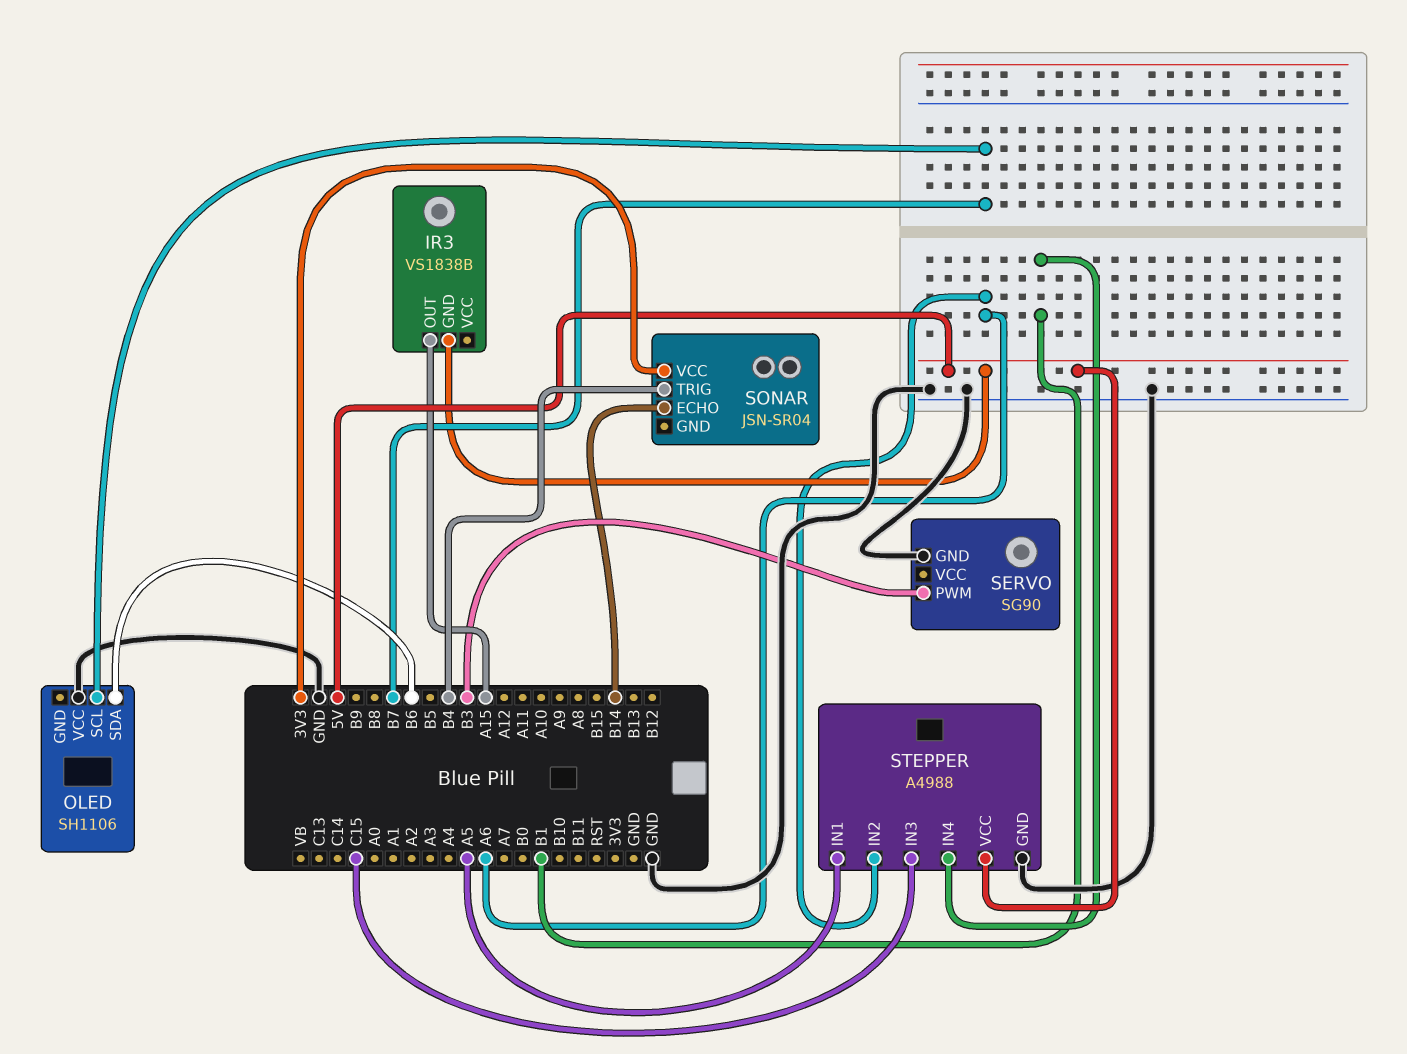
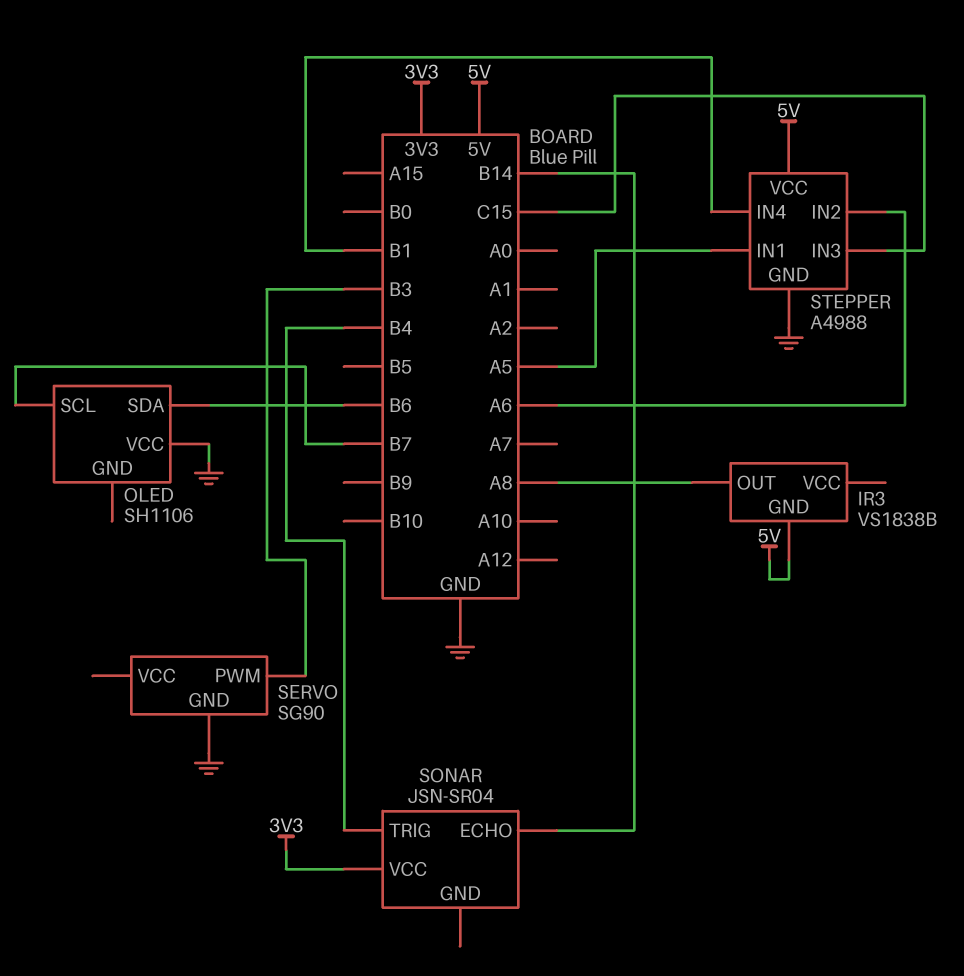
IR3 pin OUT: A15 -> A8

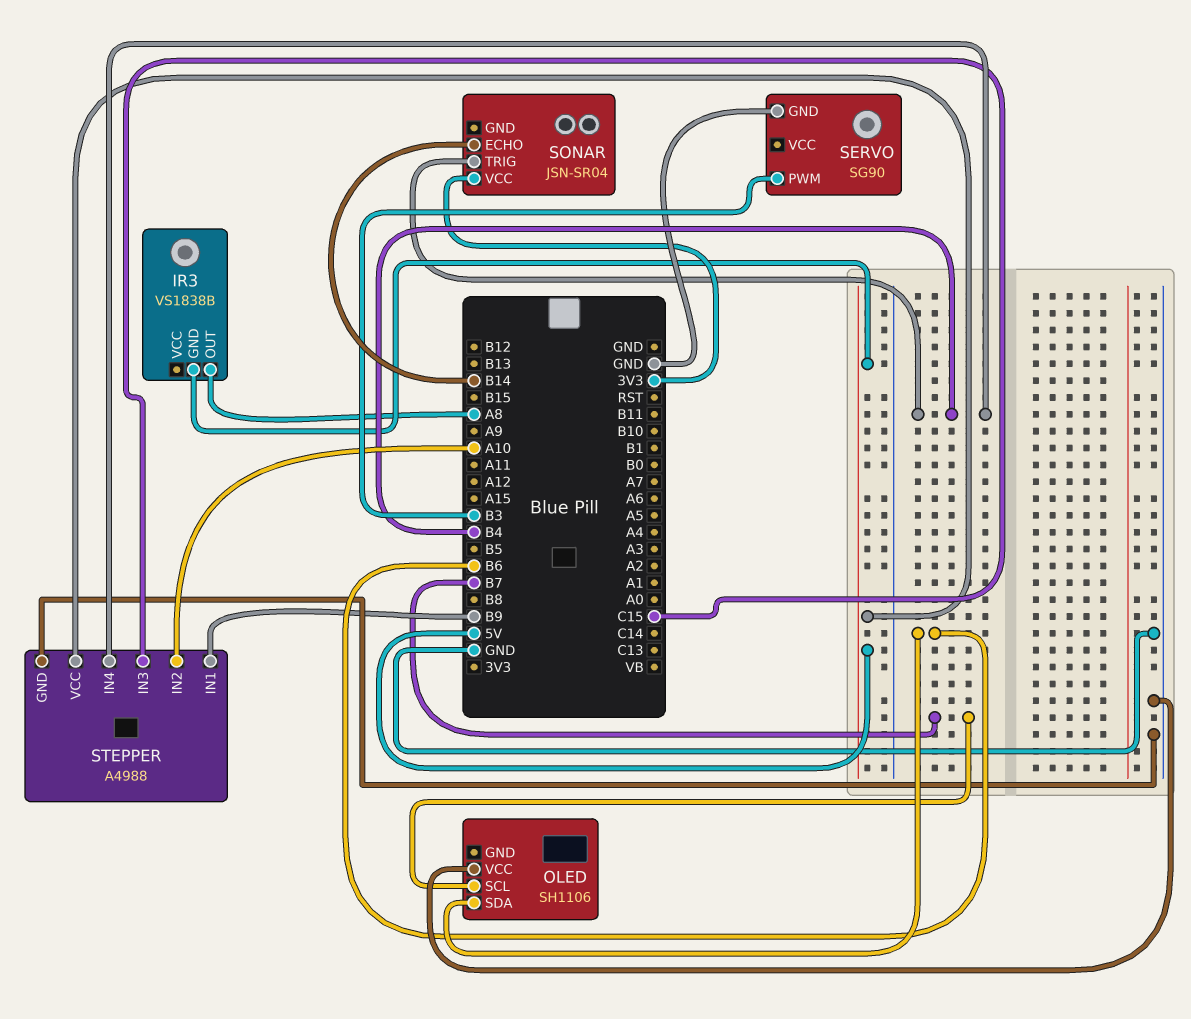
STEPPER pin IN1: A5 -> B9
STEPPER pin IN2: A6 -> A10
STEPPER pin IN4: B1 -> B4

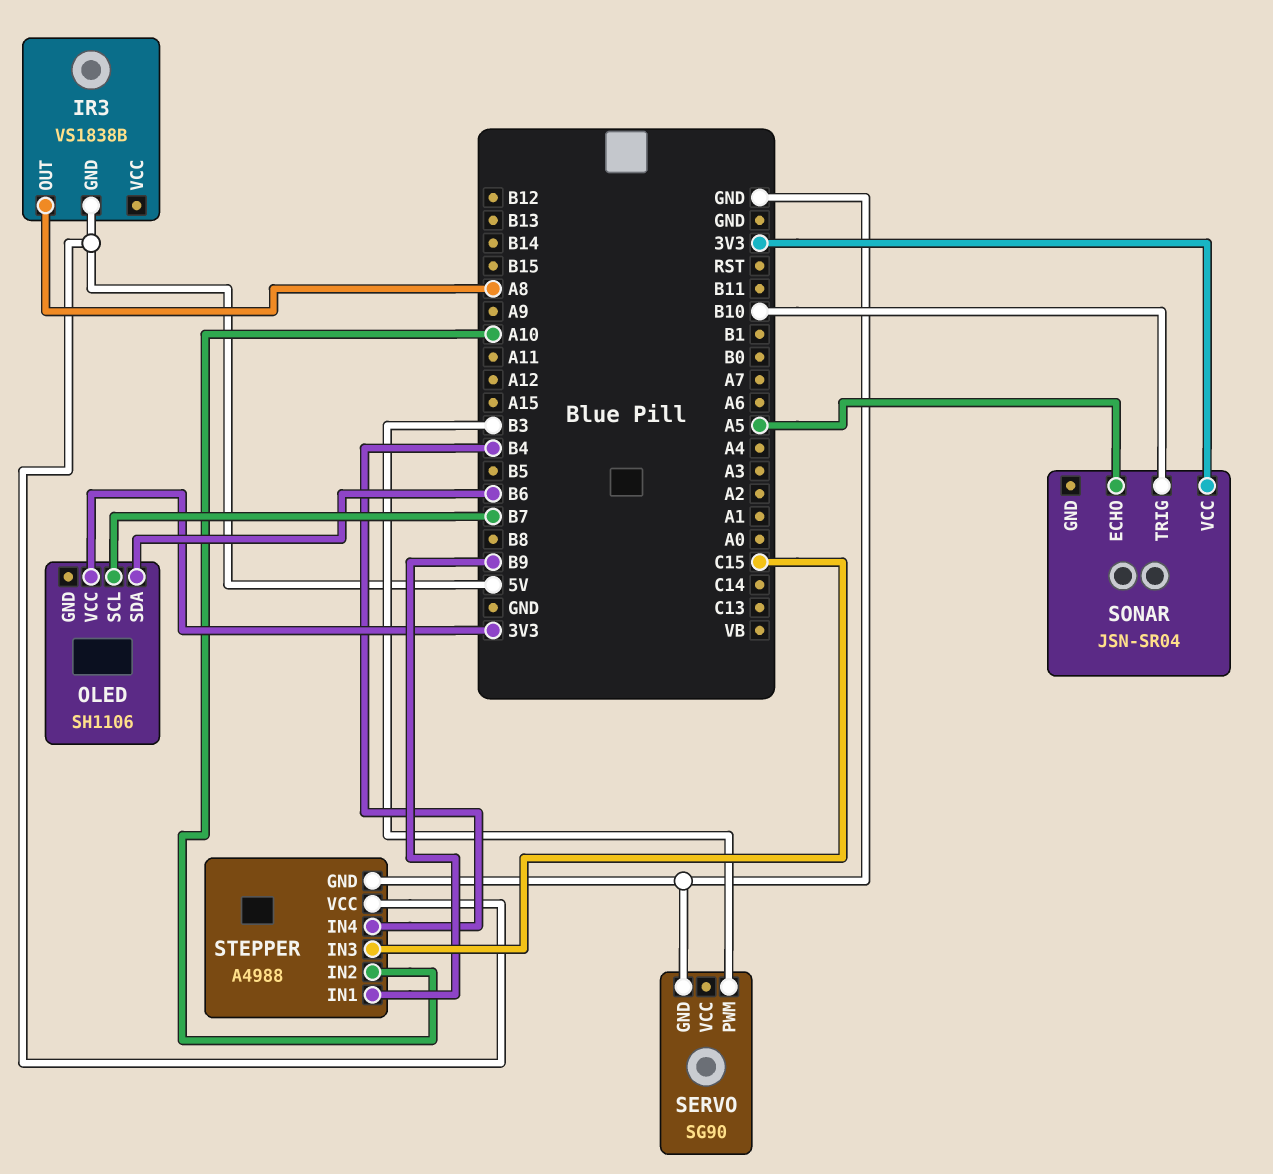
OLED pin VCC: GND -> 3V3
SONAR pin ECHO: B14 -> A5
SONAR pin TRIG: B4 -> B10

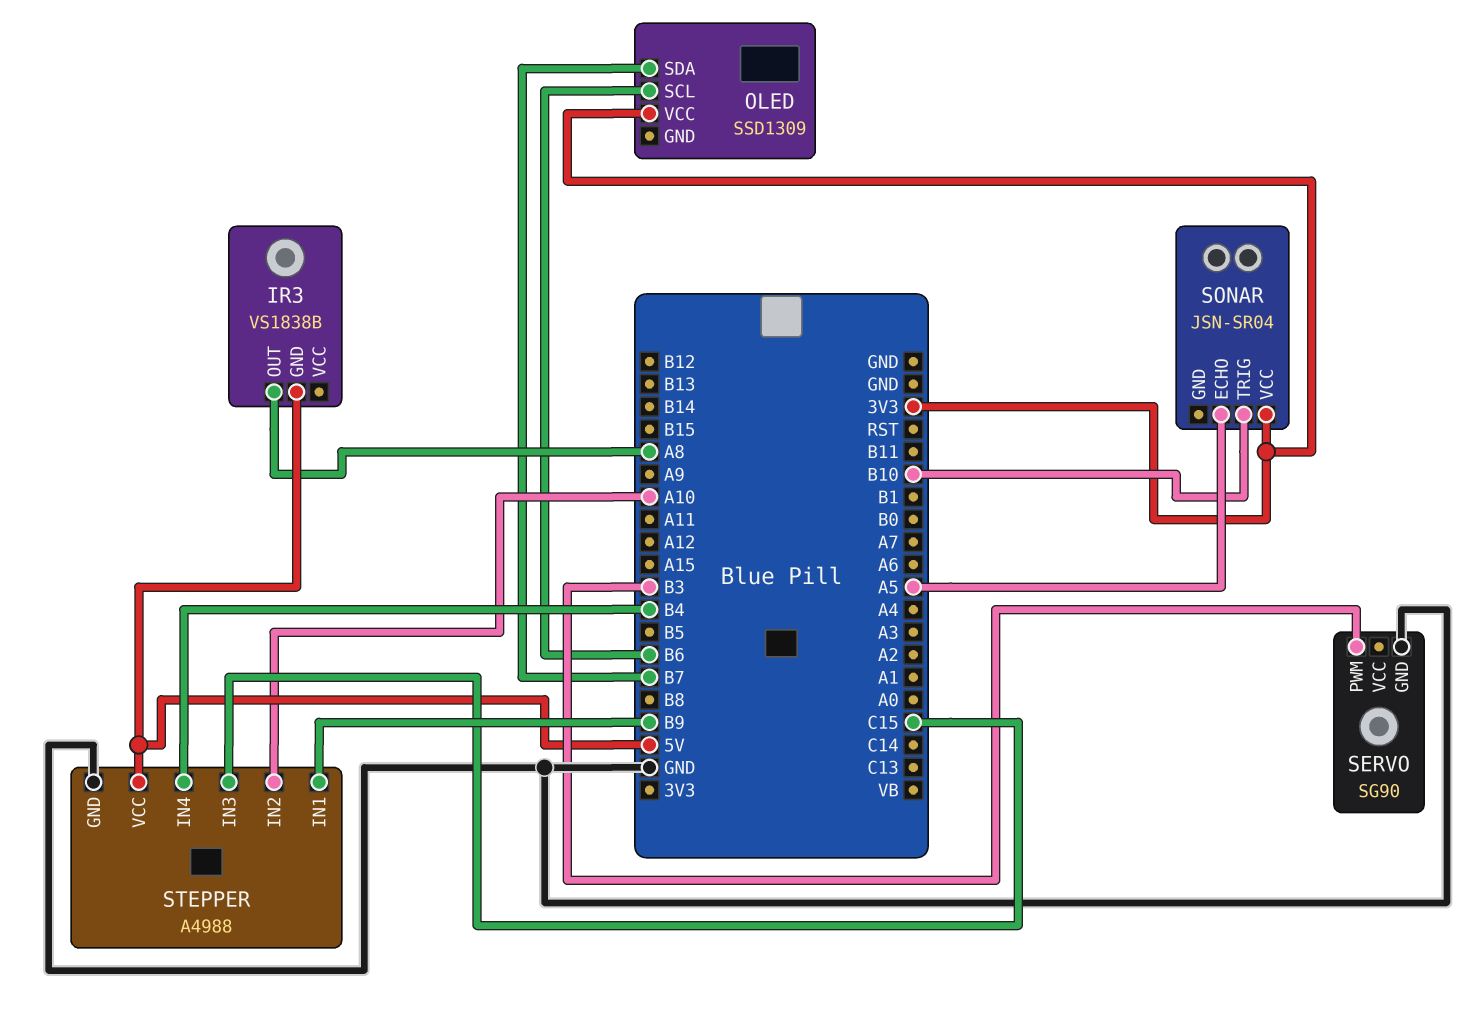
OLED: SH1106 -> SSD1309
OLED pin SCL: B7 -> B6
OLED pin SDA: B6 -> B7

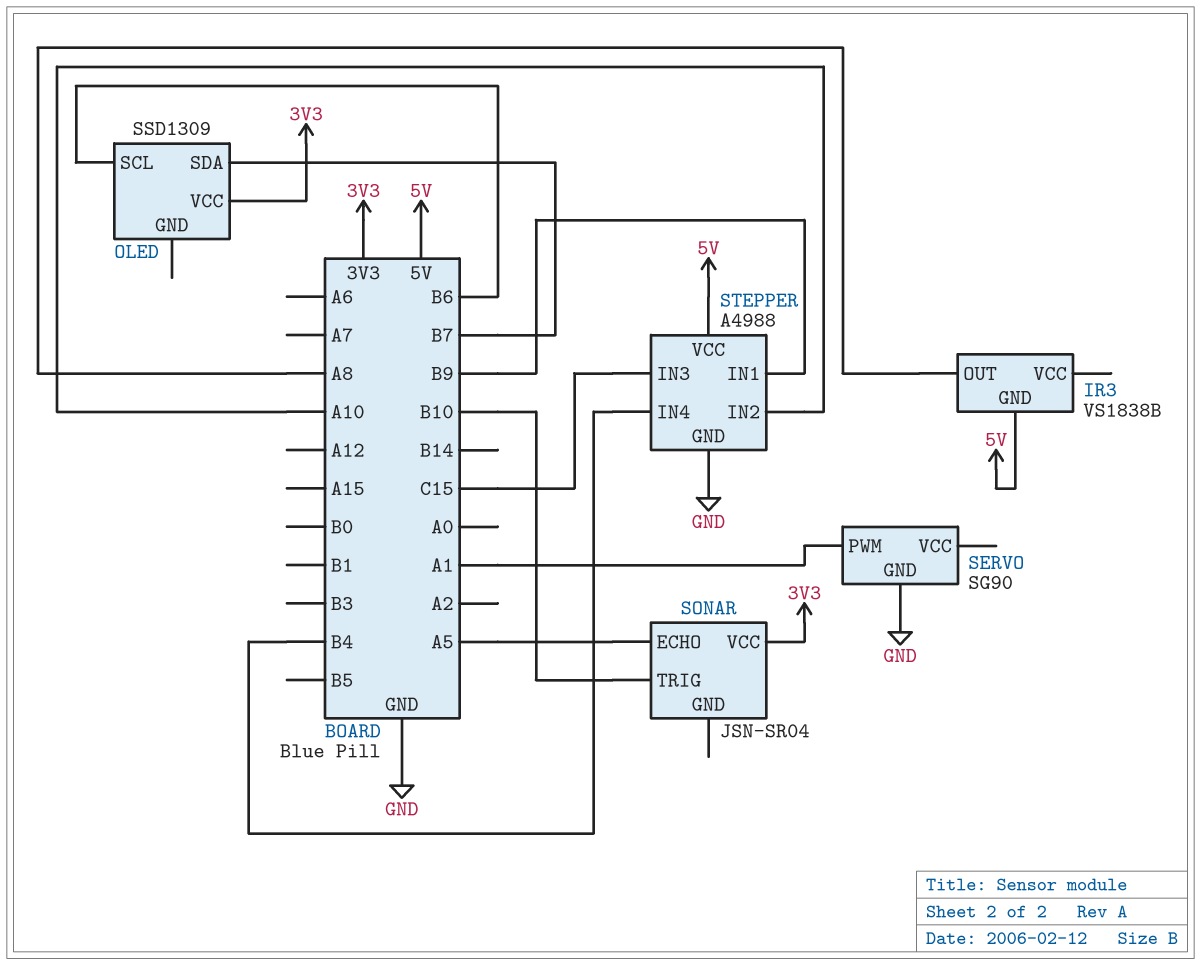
SERVO pin PWM: B3 -> A1

